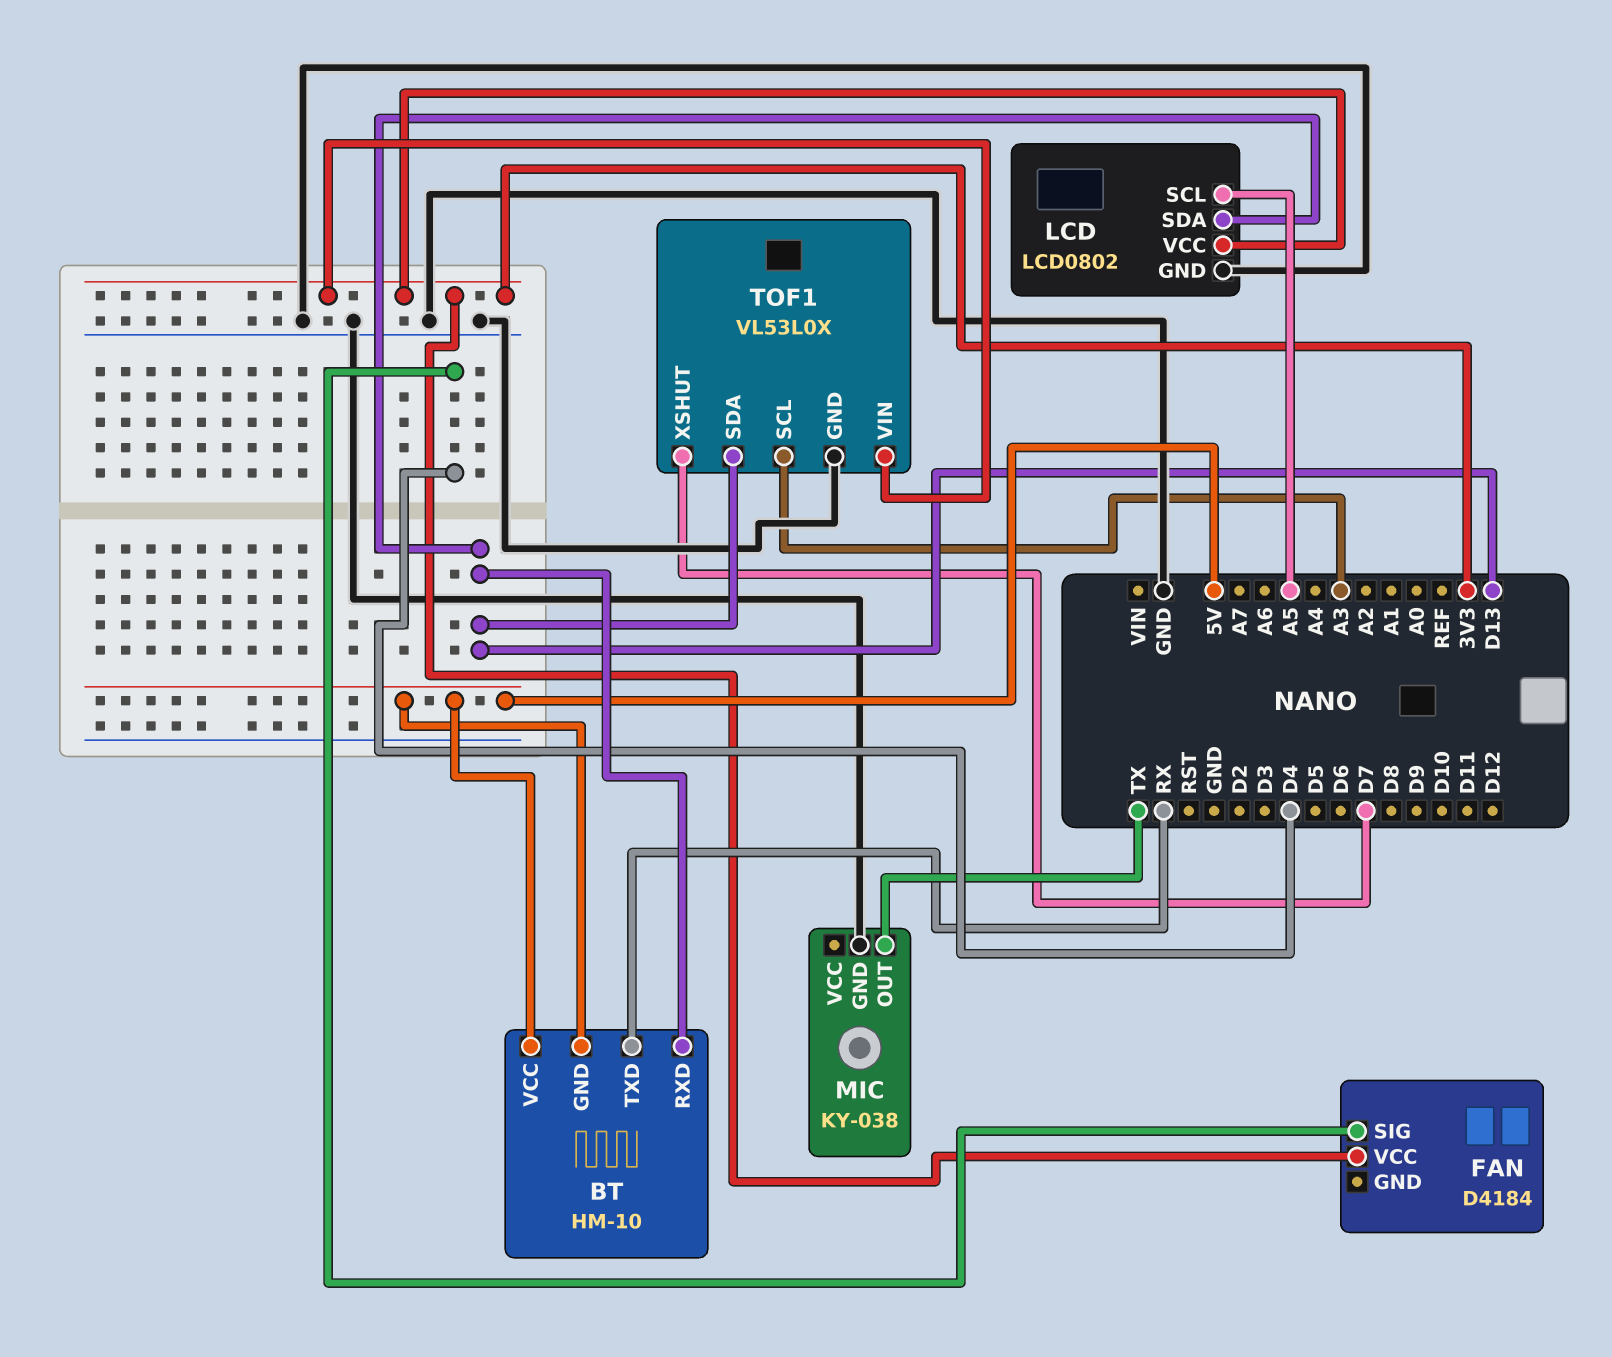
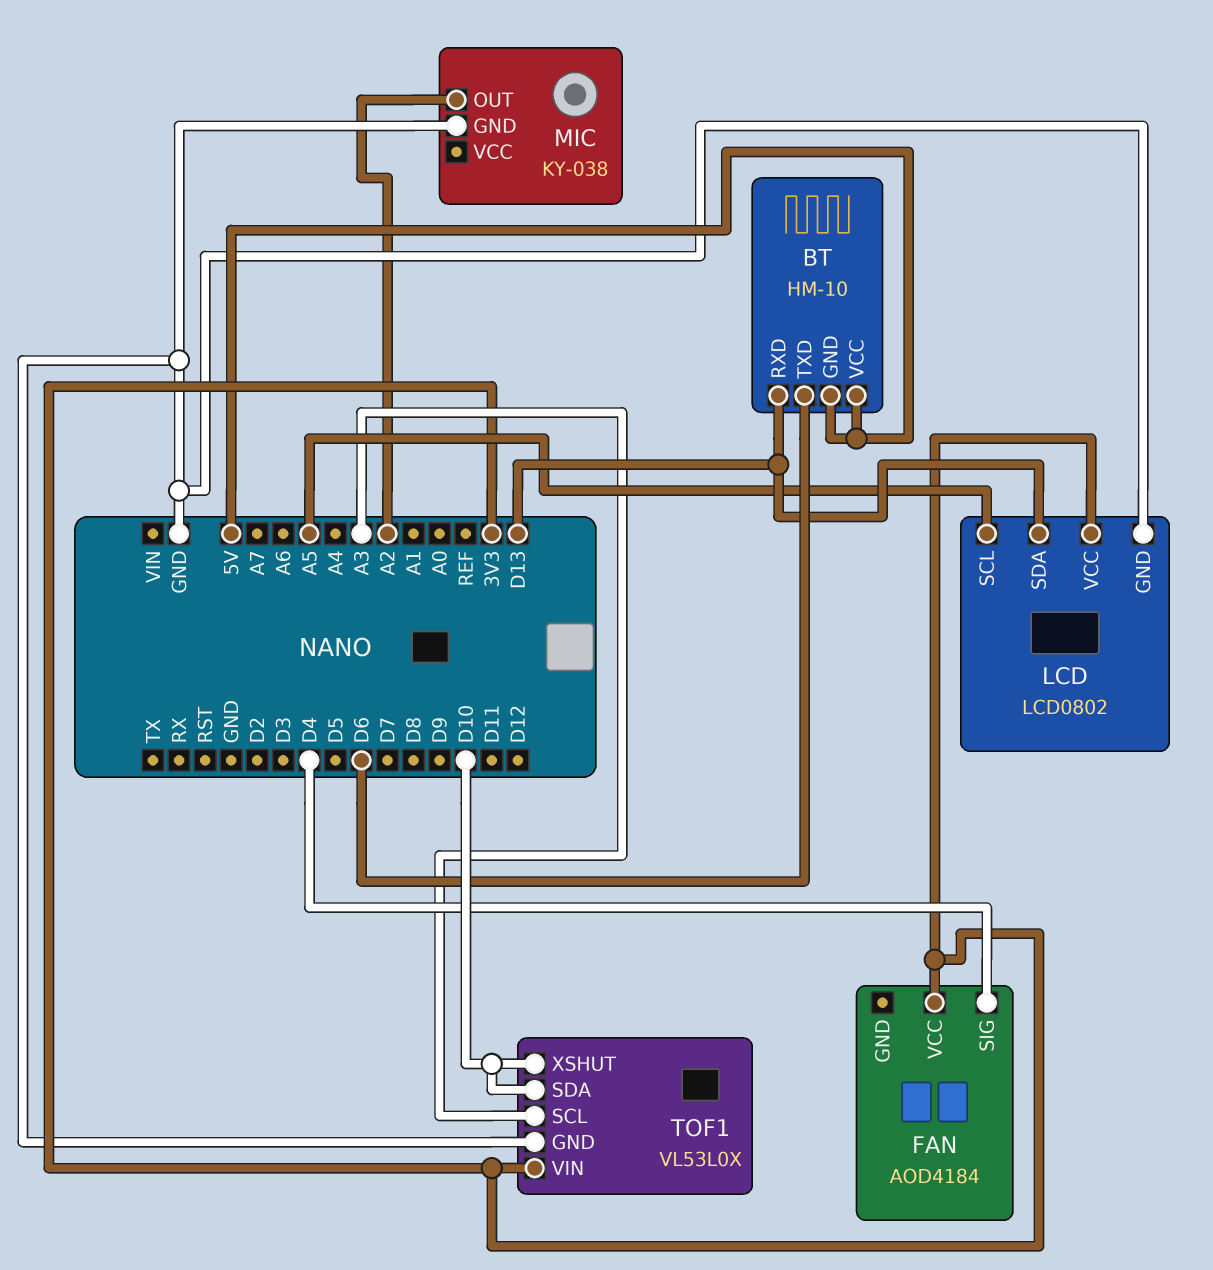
BT pin TXD: RX -> D6
FAN: D4184 -> AOD4184
MIC pin OUT: TX -> A2
TOF1 pin SDA: D13 -> D10
TOF1 pin XSHUT: D7 -> D10

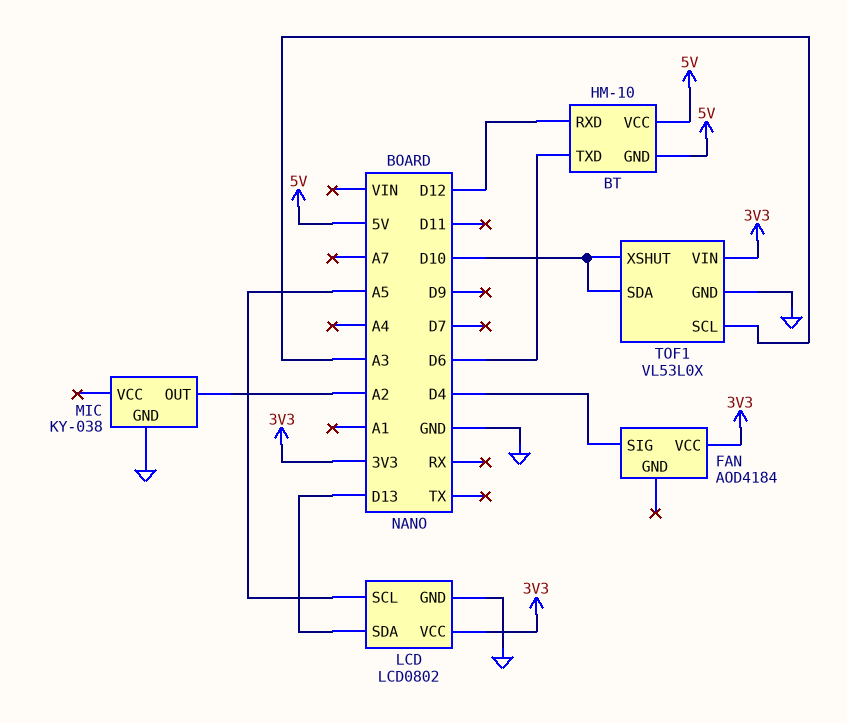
BT pin RXD: D13 -> D12

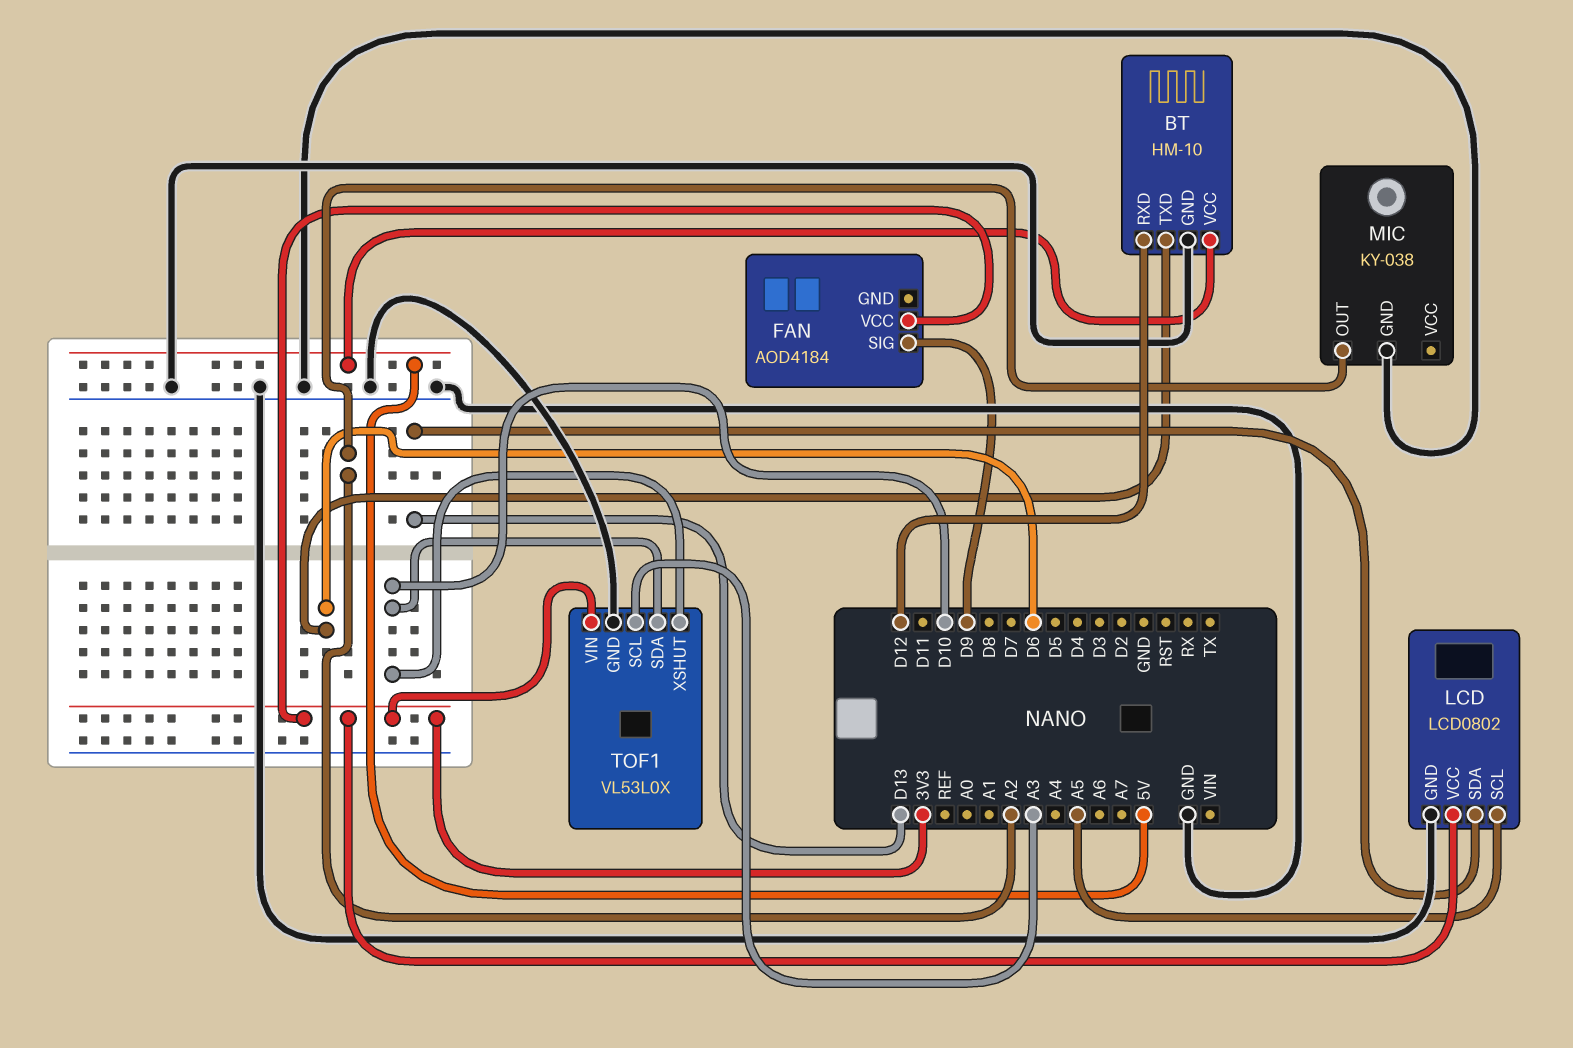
BT pin GND: 5V -> GND
FAN pin SIG: D4 -> D9

